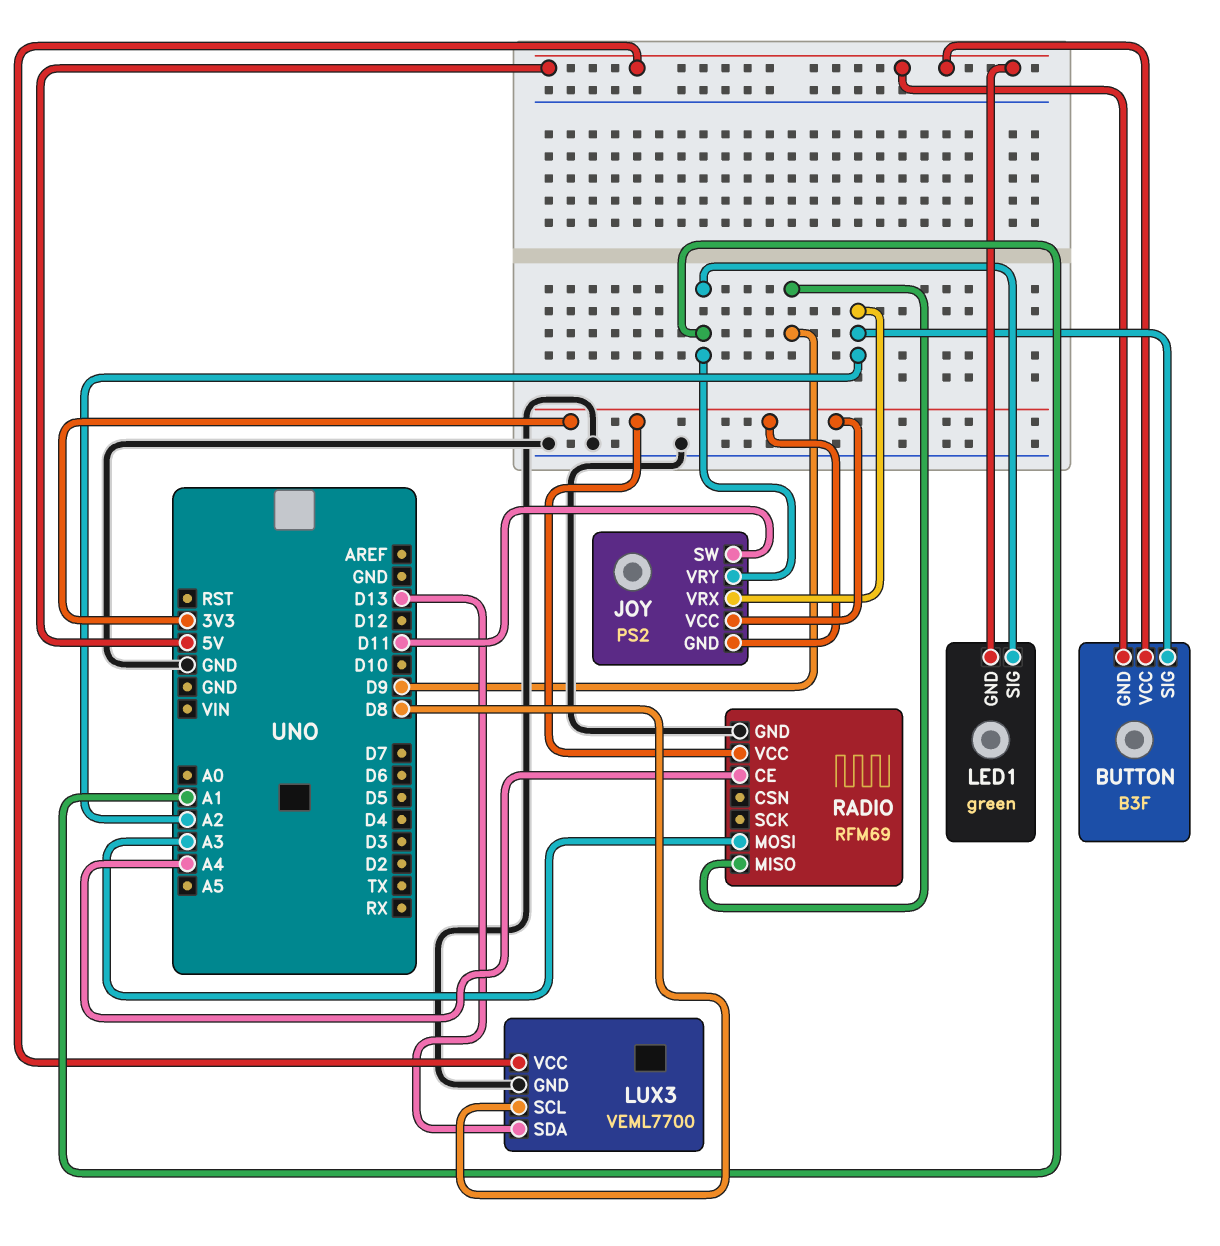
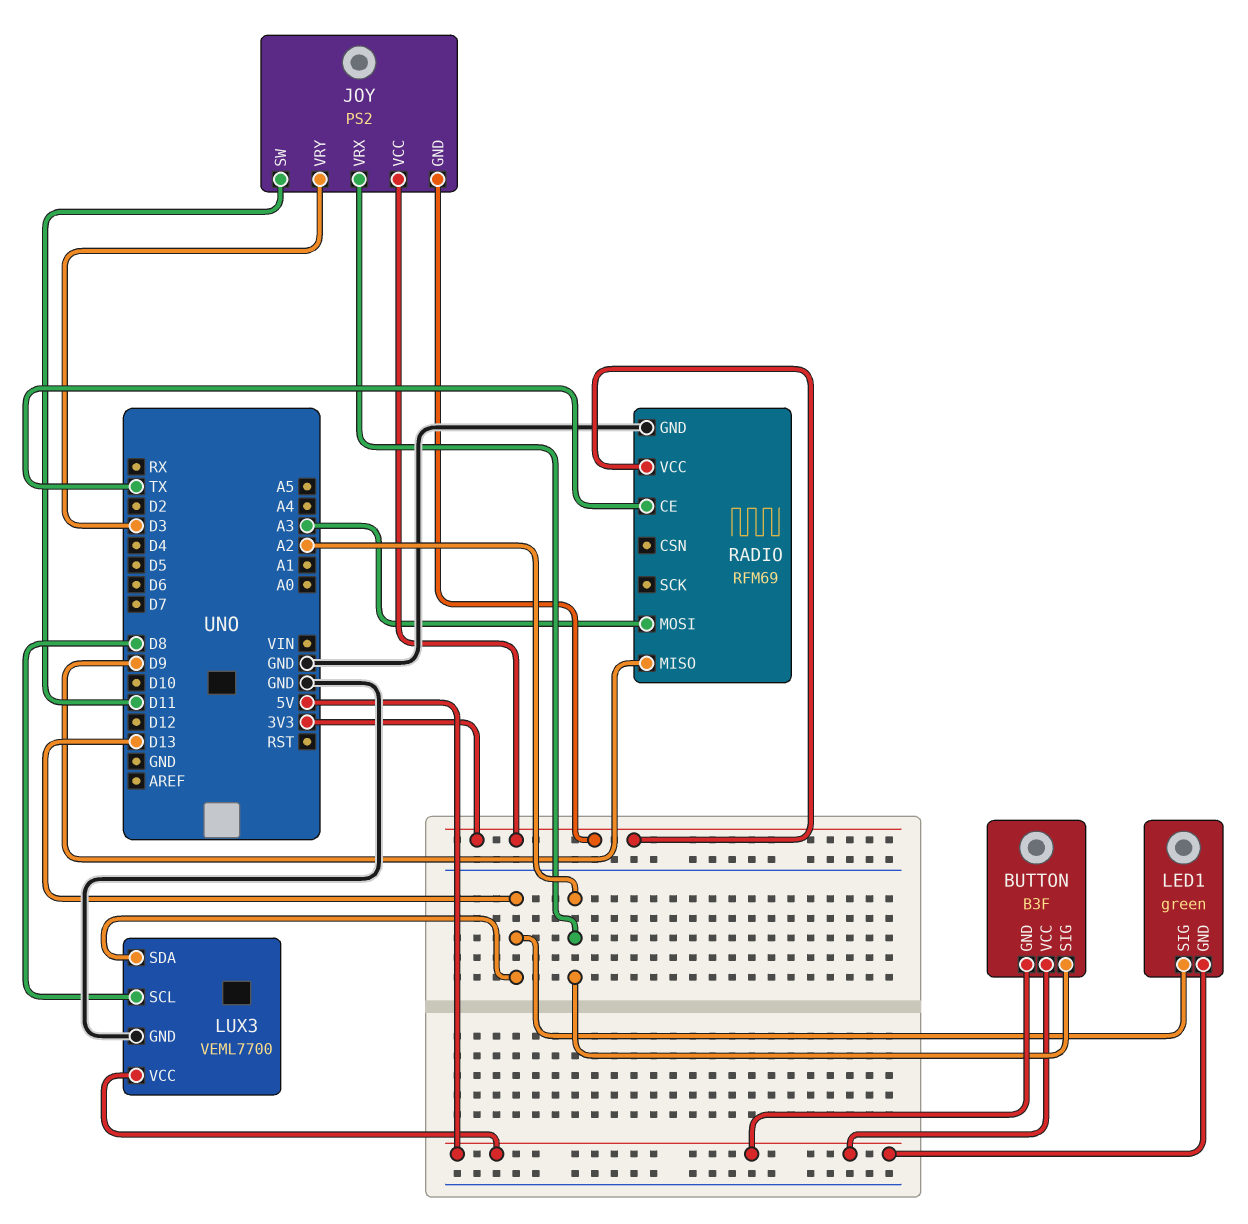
JOY pin VRY: A1 -> D3
LED1 pin SIG: A1 -> D13
RADIO pin CE: A4 -> TX

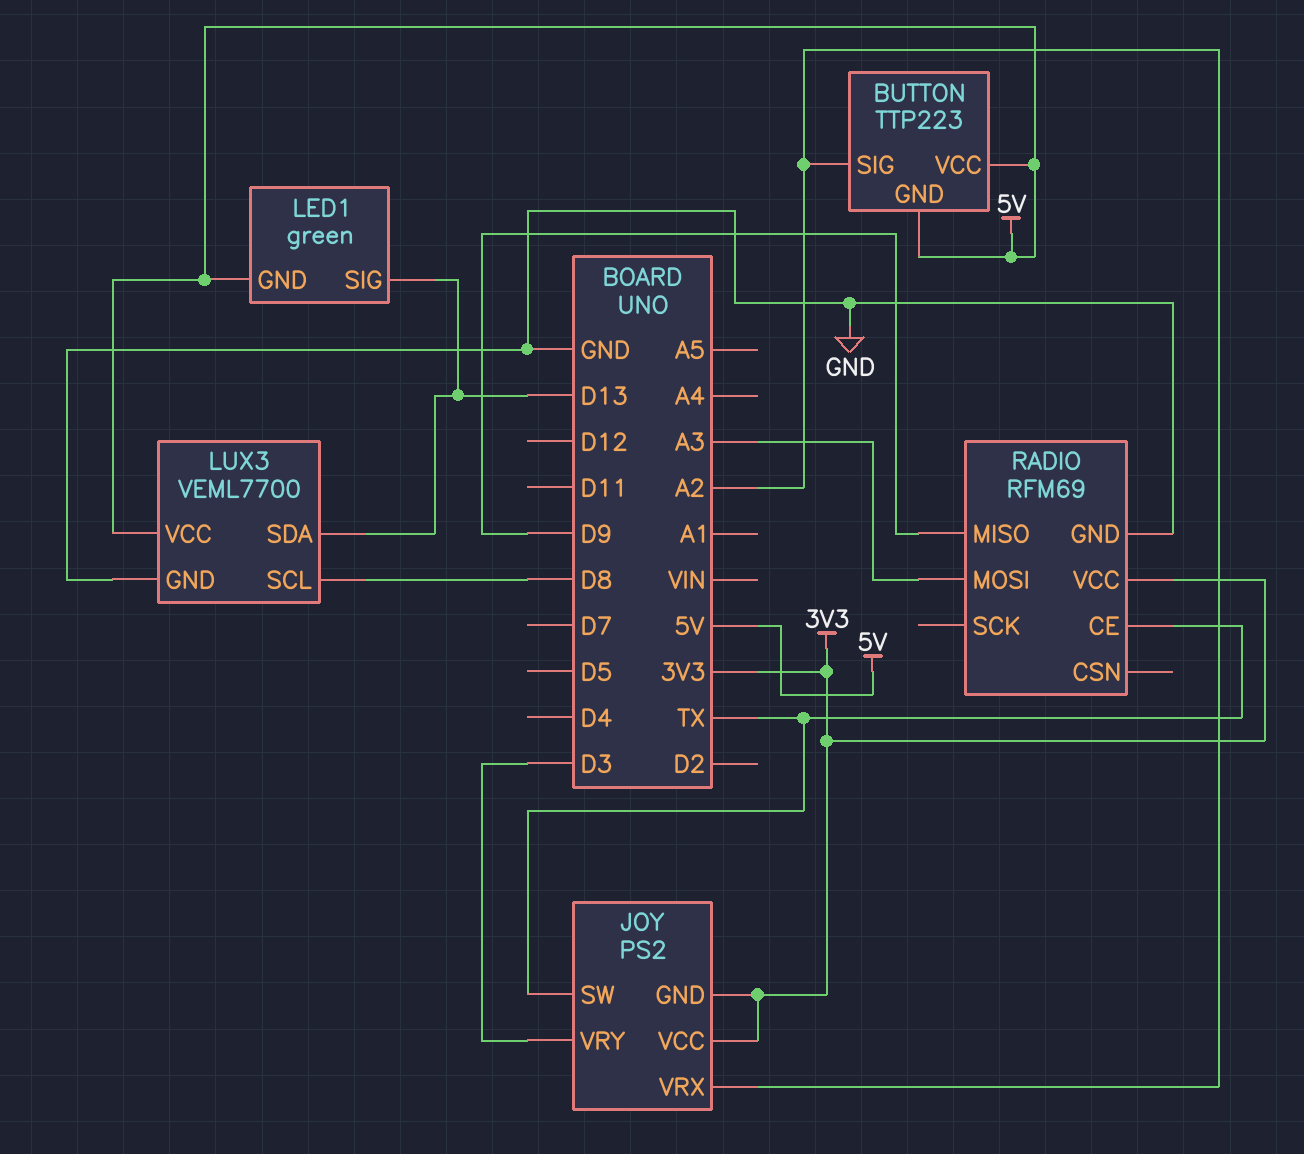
BUTTON: B3F -> TTP223
JOY pin SW: D11 -> TX

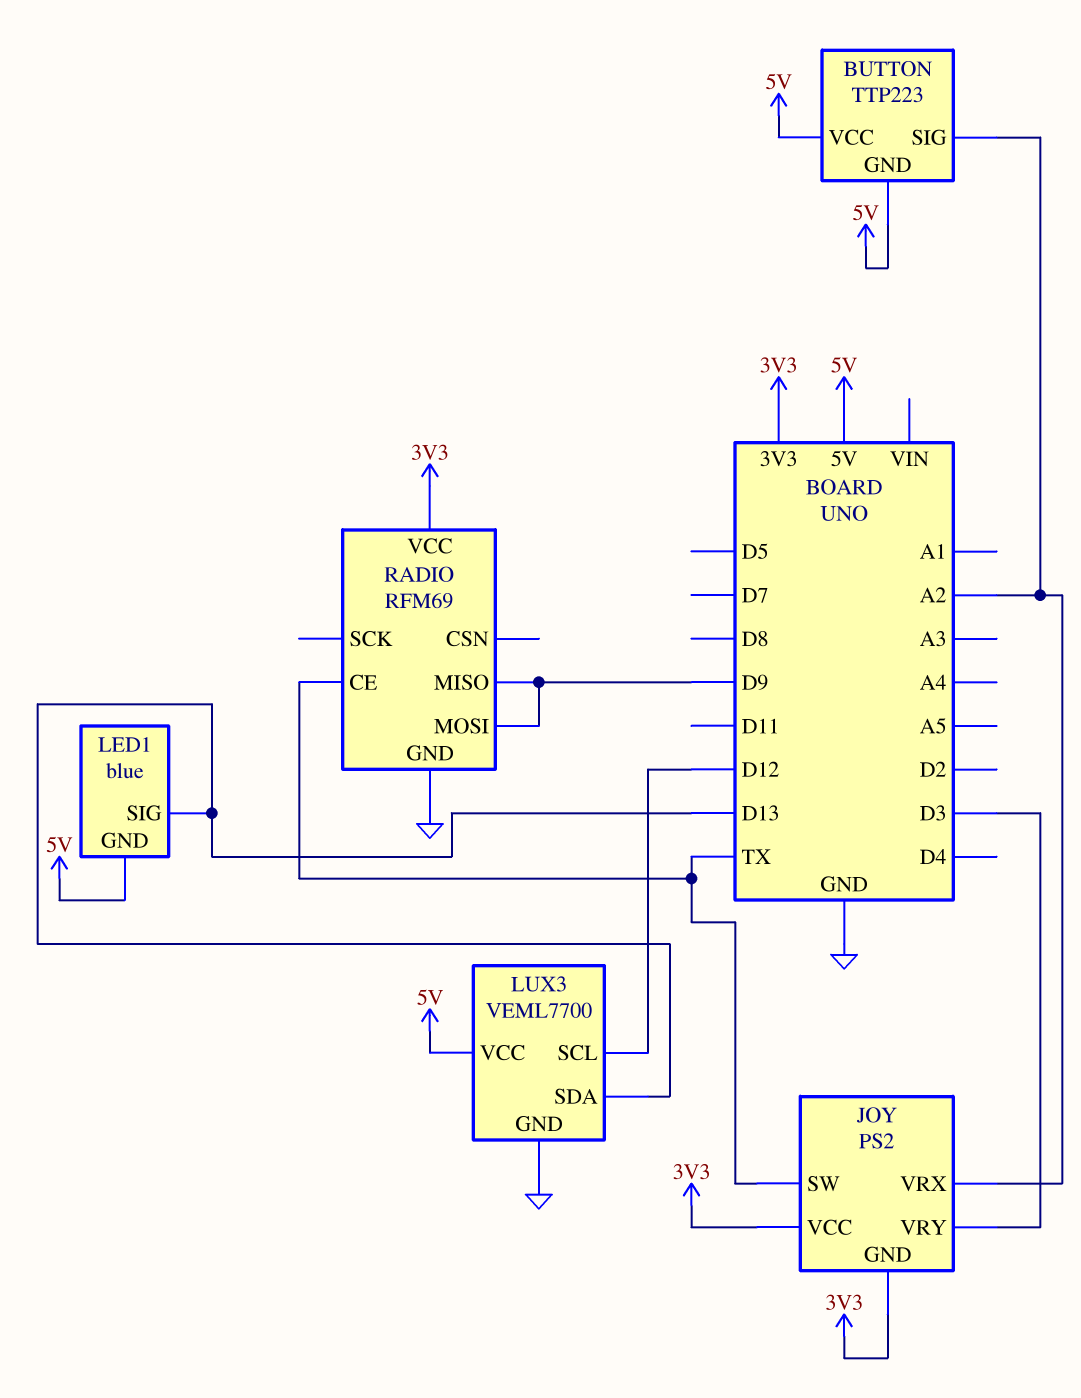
LED1: green -> blue
LUX3 pin SCL: D8 -> D12
RADIO pin MOSI: A3 -> D9

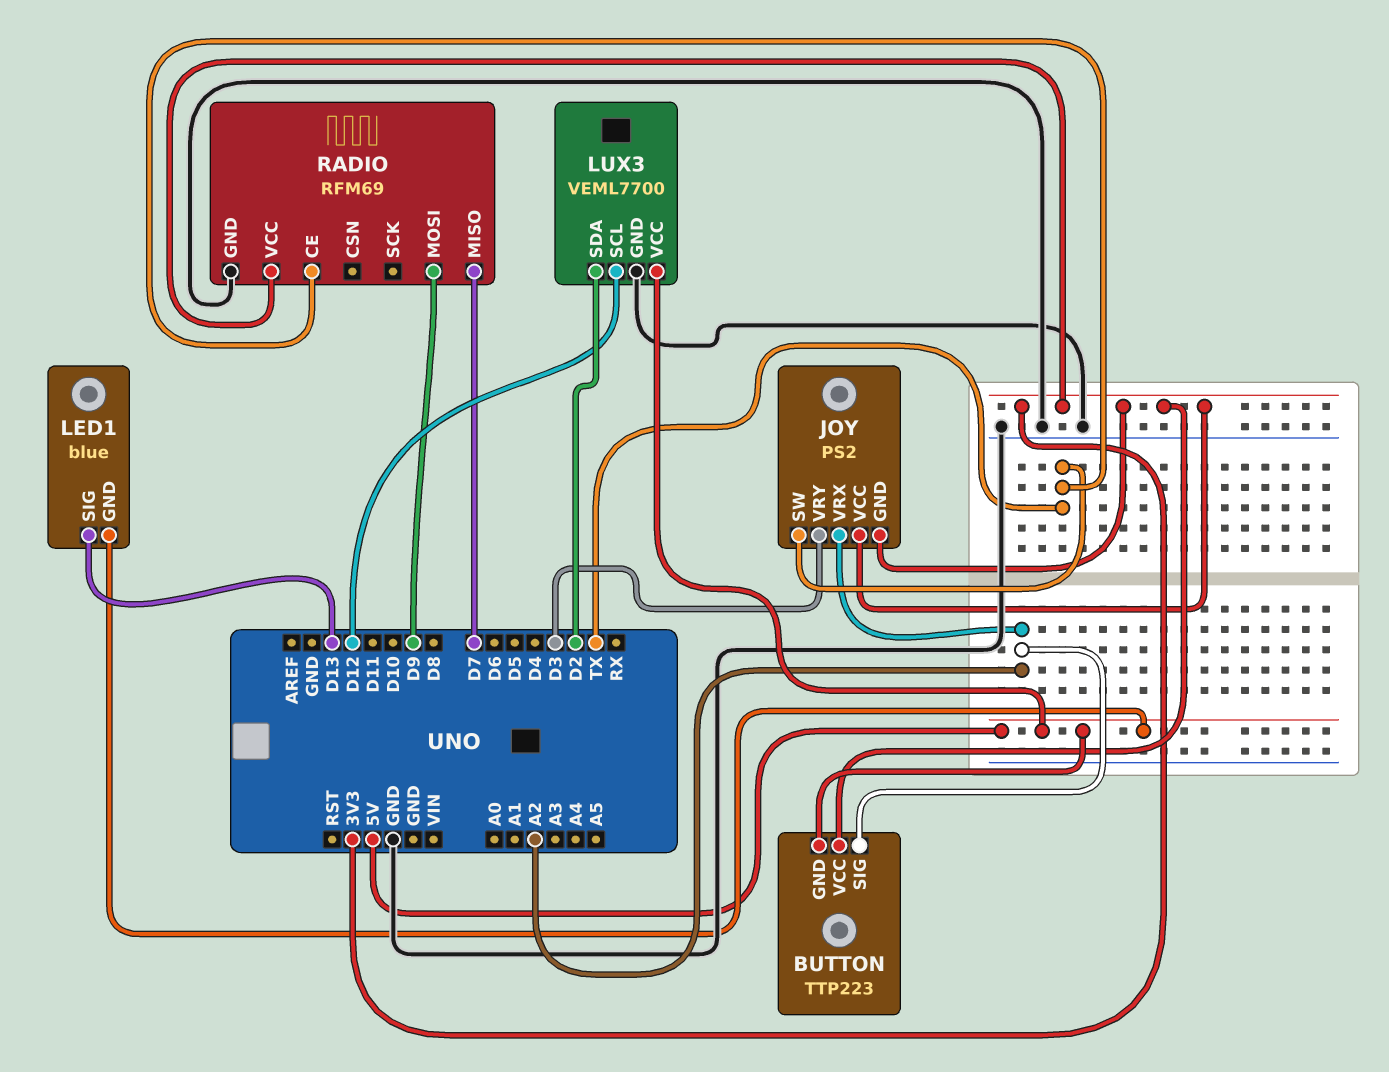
BUTTON pin VCC: 5V -> 3V3
LUX3 pin SDA: D13 -> D2
RADIO pin MISO: D9 -> D7

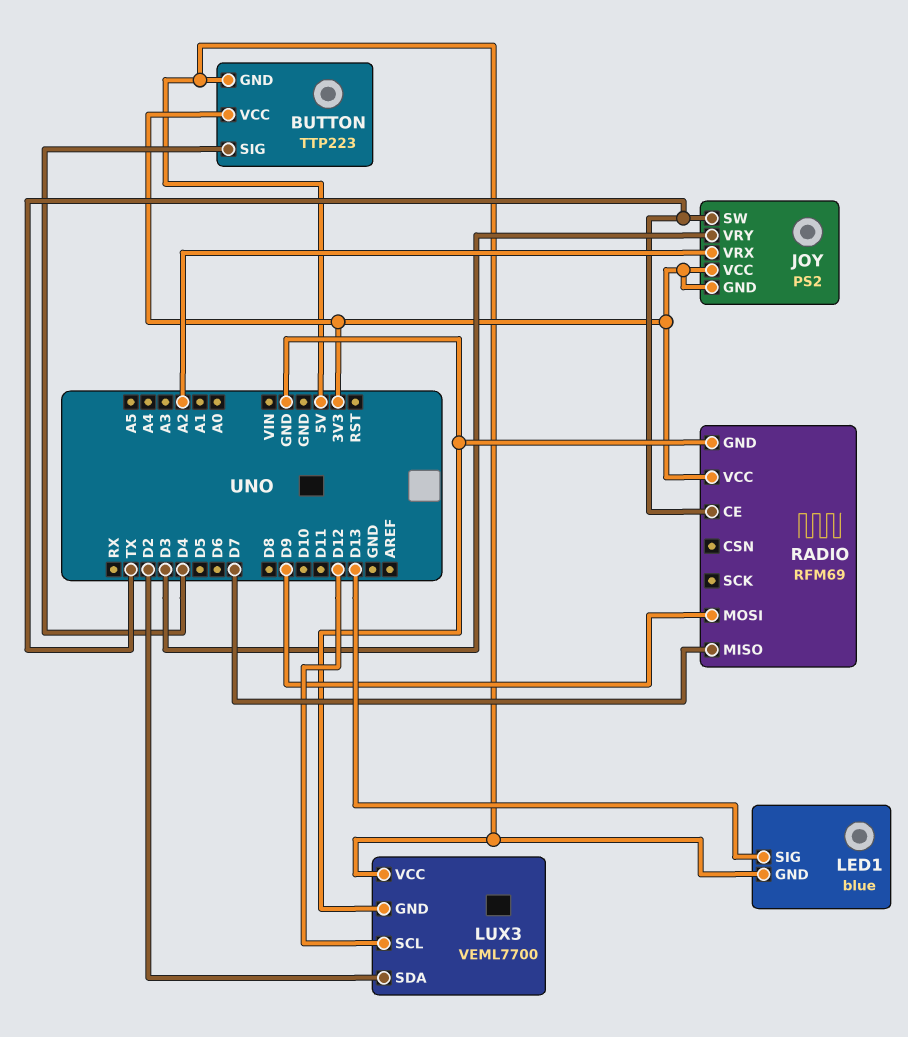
BUTTON pin SIG: A2 -> D4

